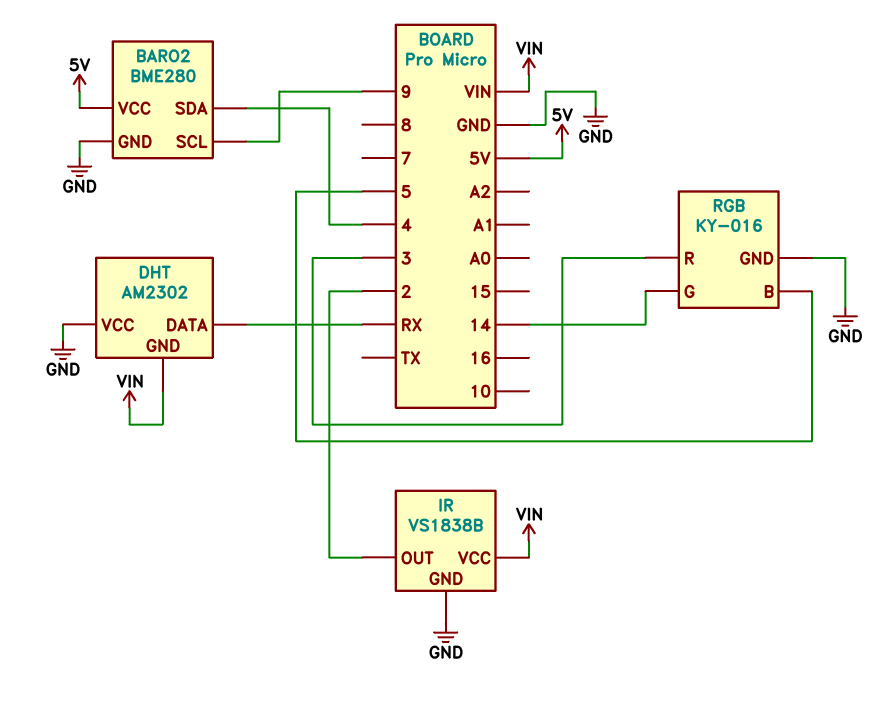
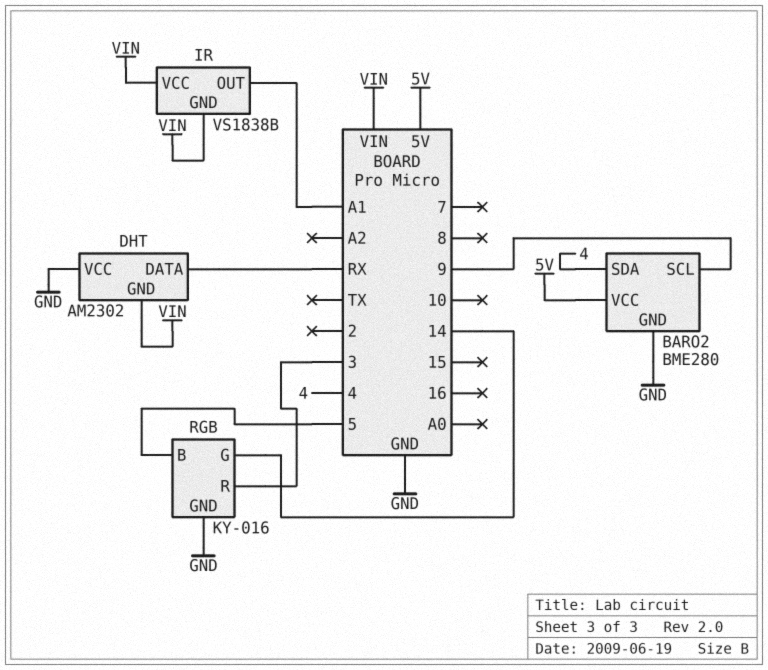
IR pin GND: GND -> VIN
IR pin OUT: 2 -> A1

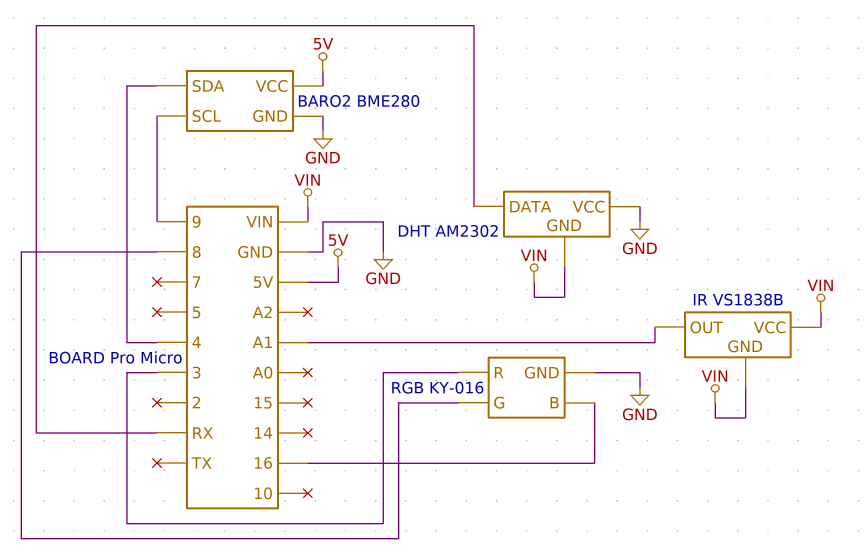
RGB pin B: 5 -> 16
RGB pin G: 14 -> 8

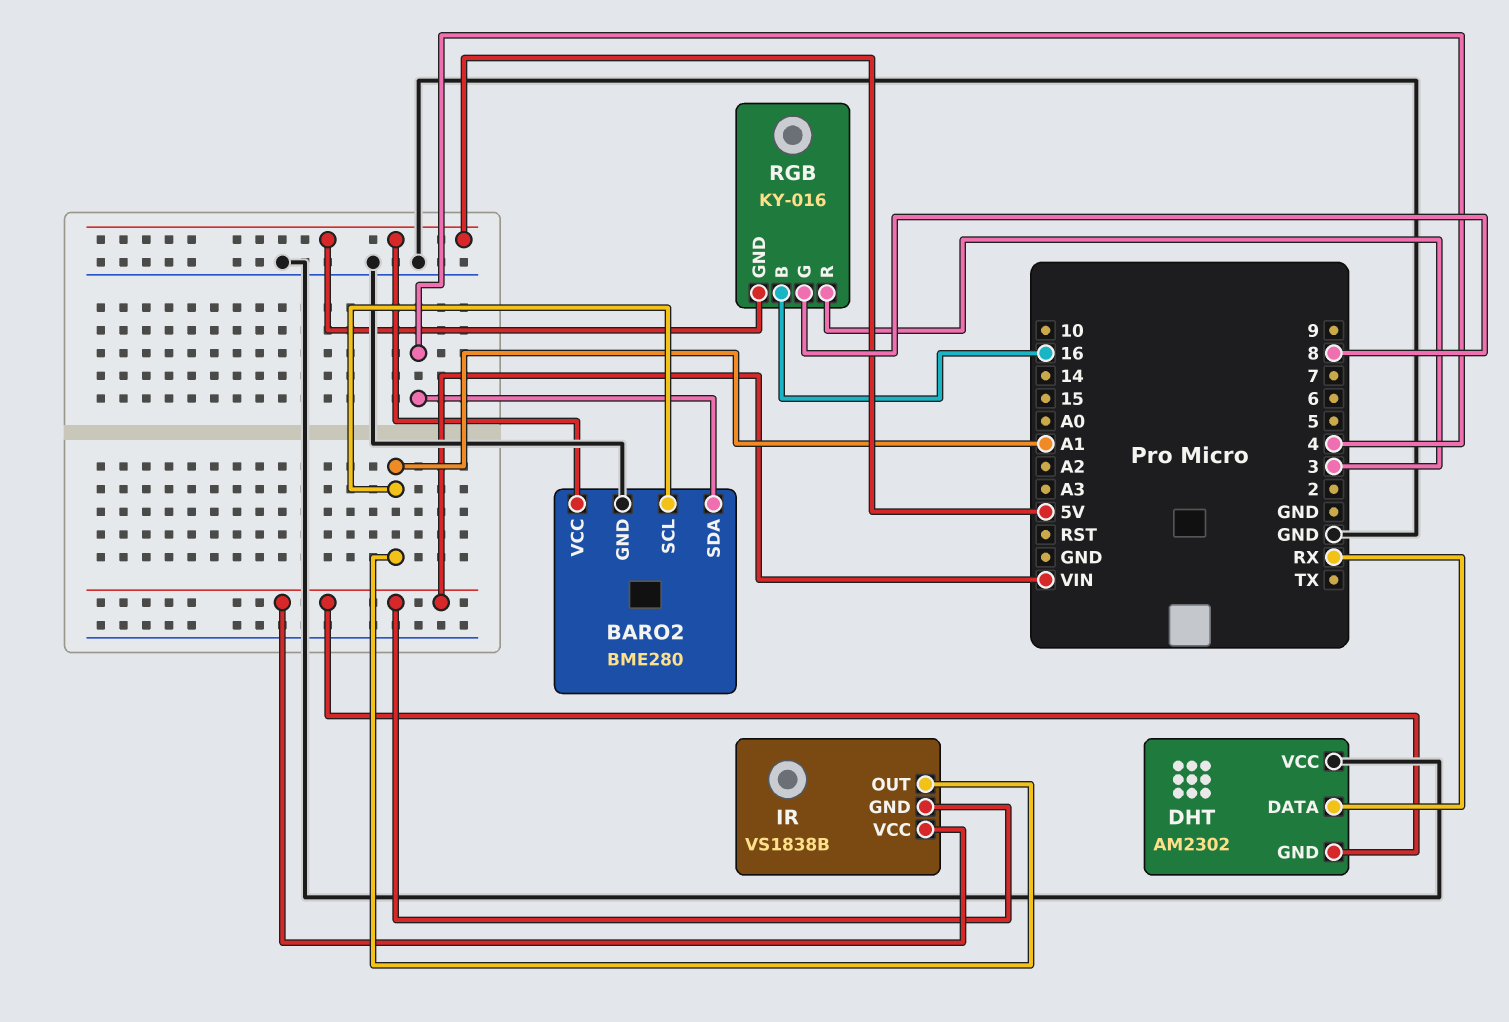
BARO2 pin SCL: 9 -> A1
RGB pin GND: GND -> 5V

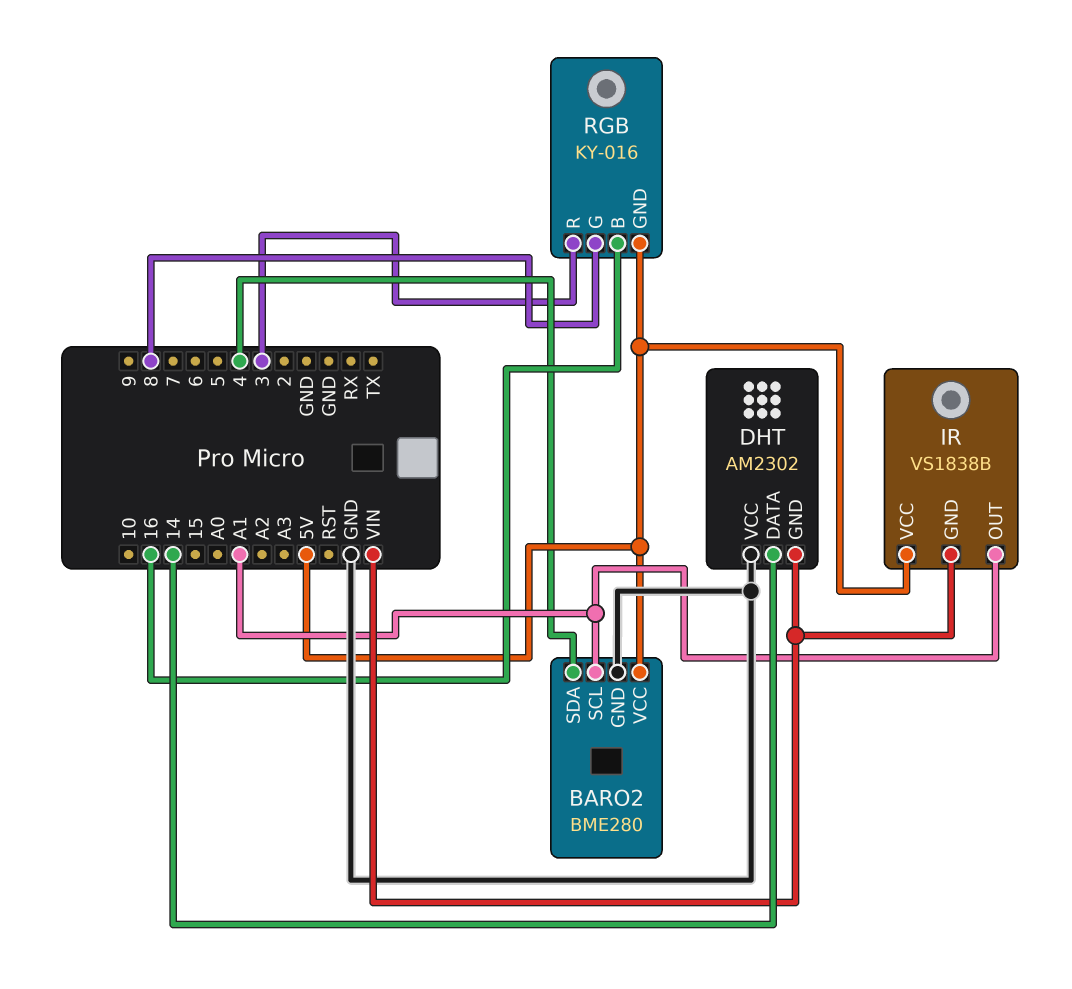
DHT pin DATA: RX -> 14
IR pin VCC: VIN -> 5V

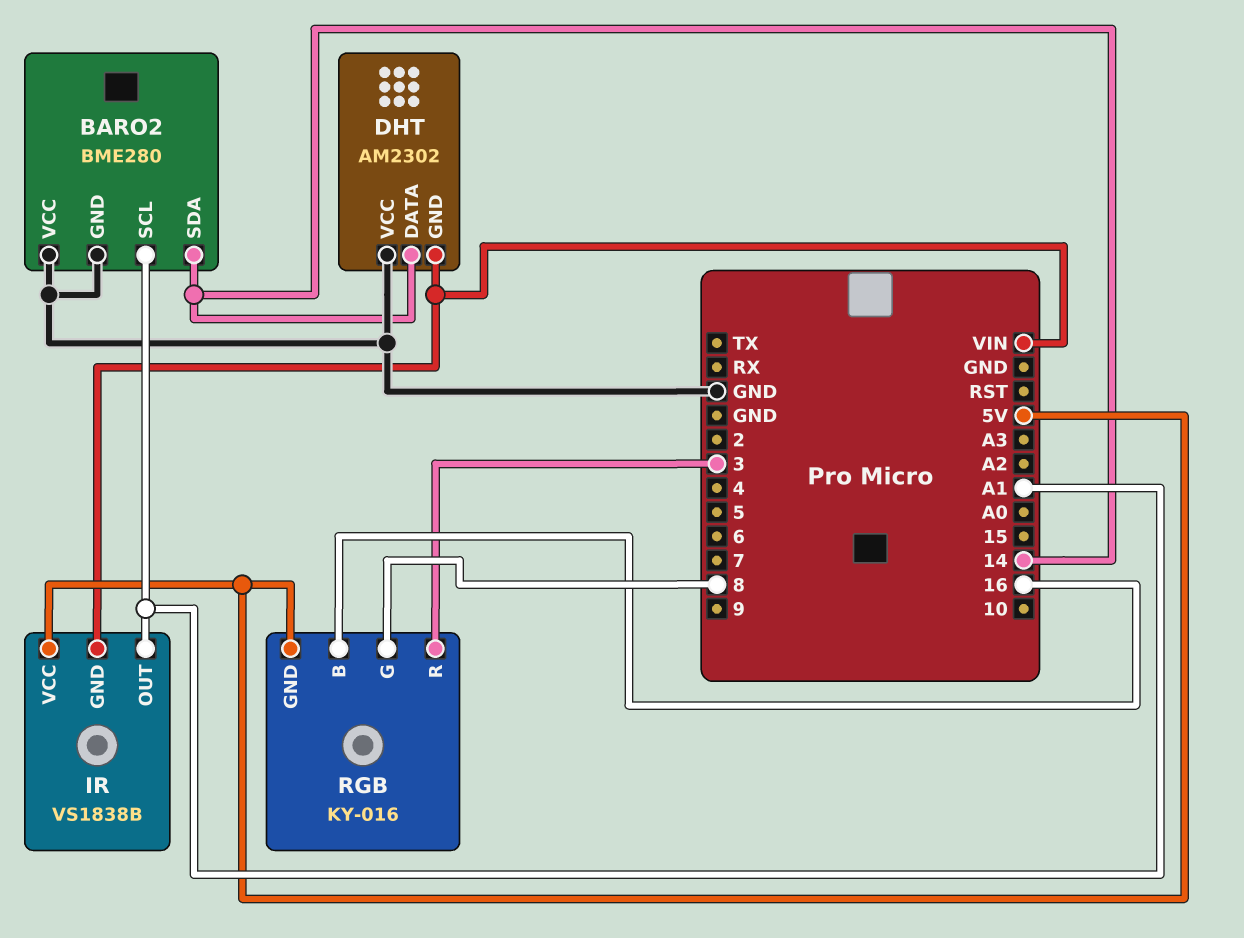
BARO2 pin SDA: 4 -> 14
BARO2 pin VCC: 5V -> GND

